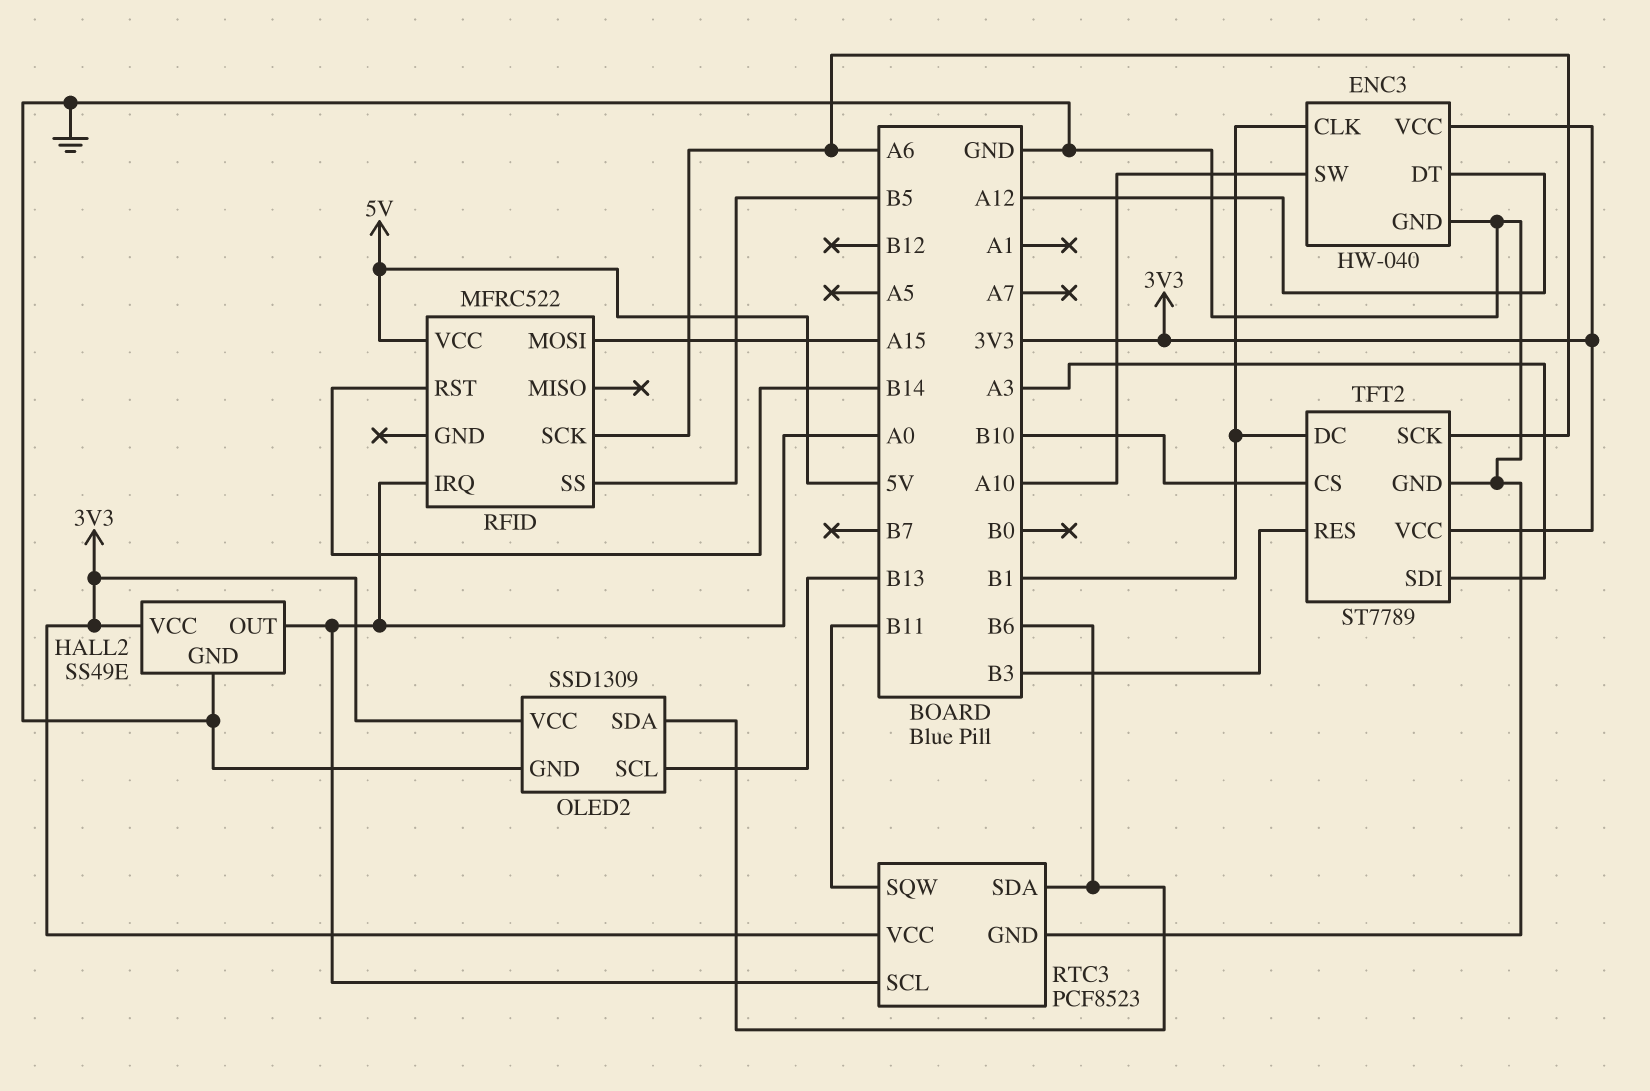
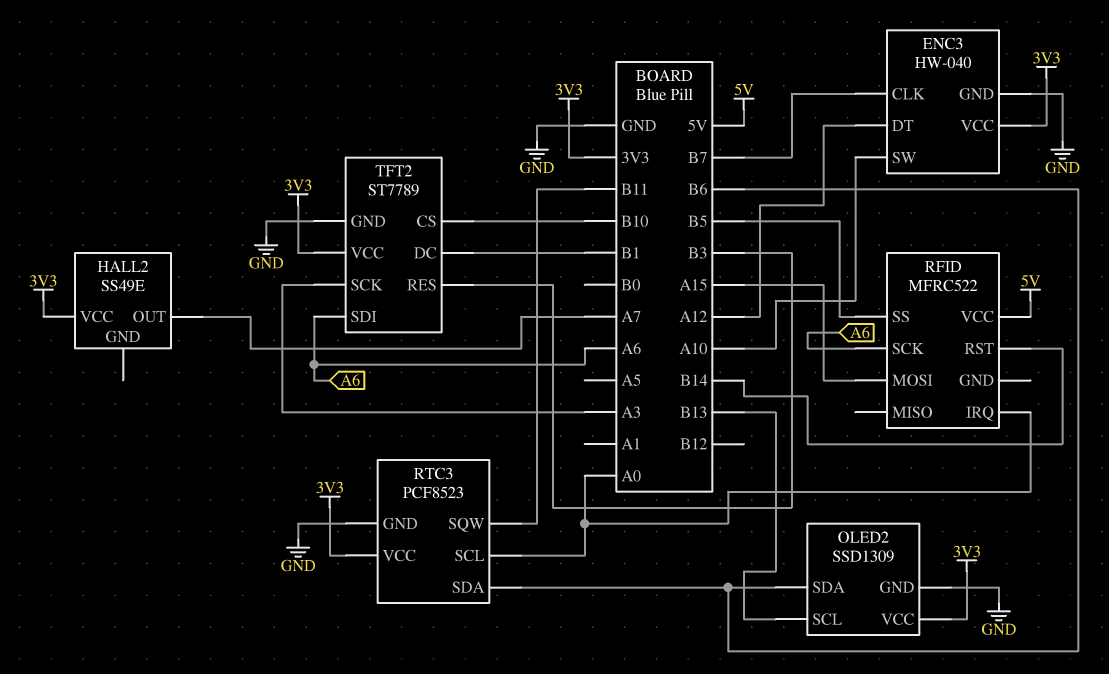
ENC3 pin CLK: B1 -> B7
HALL2 pin GND: GND -> none
HALL2 pin OUT: A0 -> A7
TFT2 pin SCK: A6 -> A3
TFT2 pin SDI: A3 -> A6

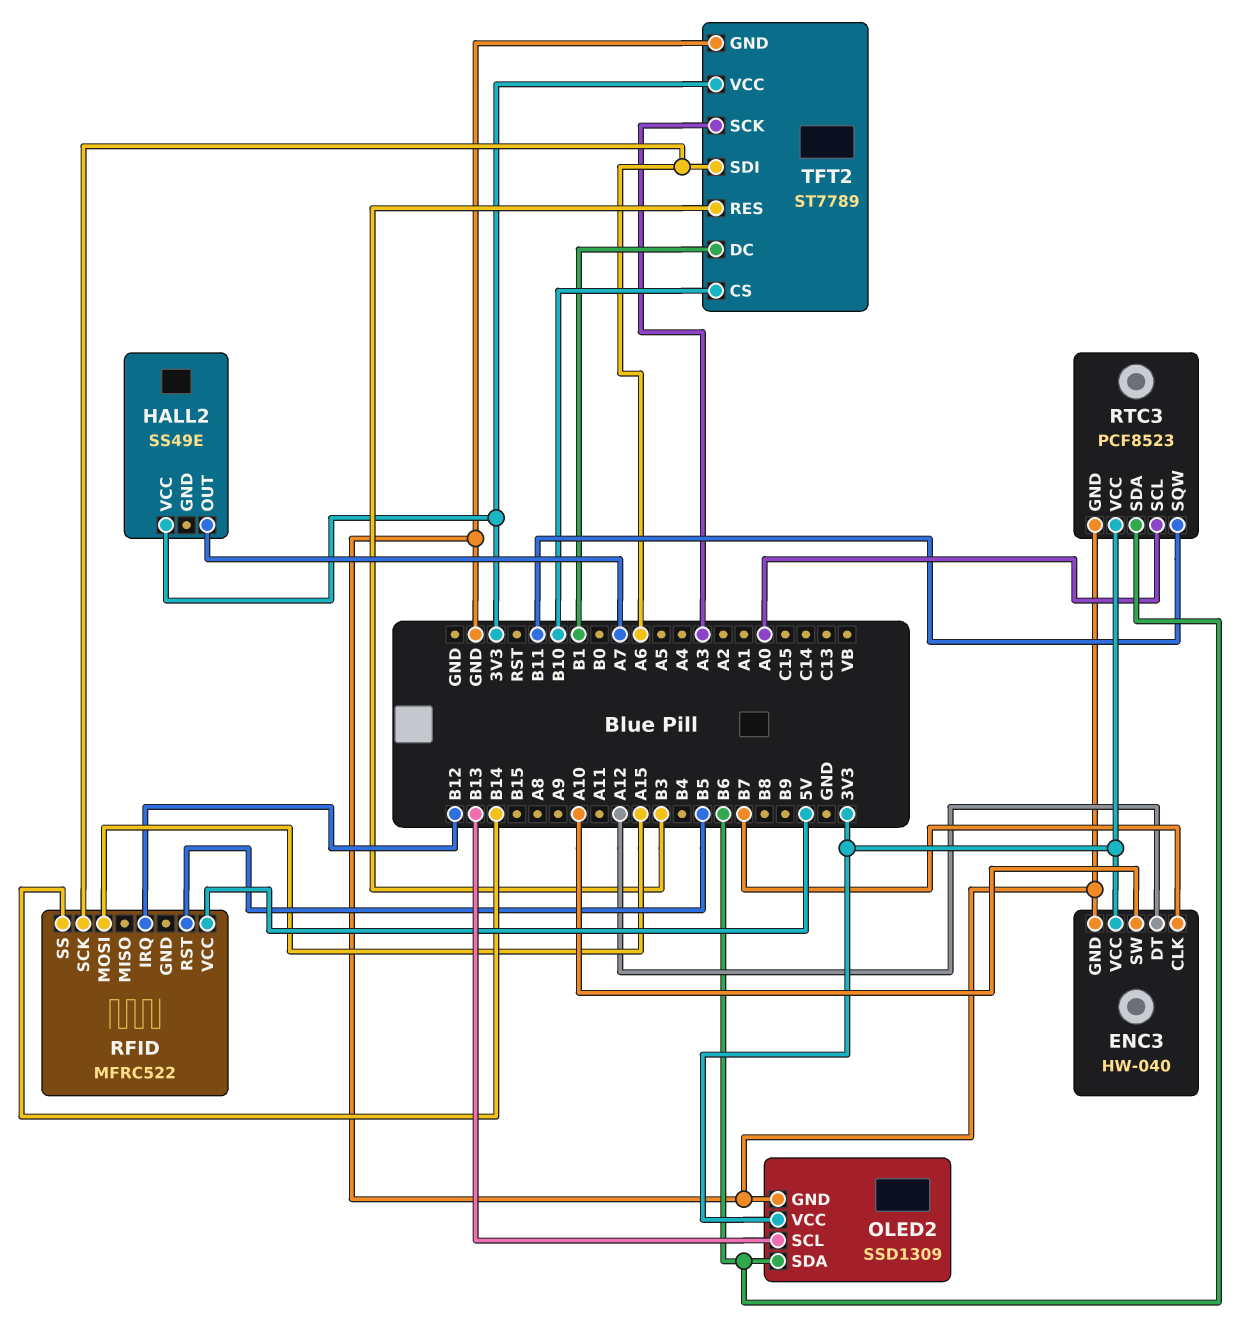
RFID pin IRQ: A0 -> B12
RFID pin RST: B14 -> B5
RFID pin SS: B5 -> B14

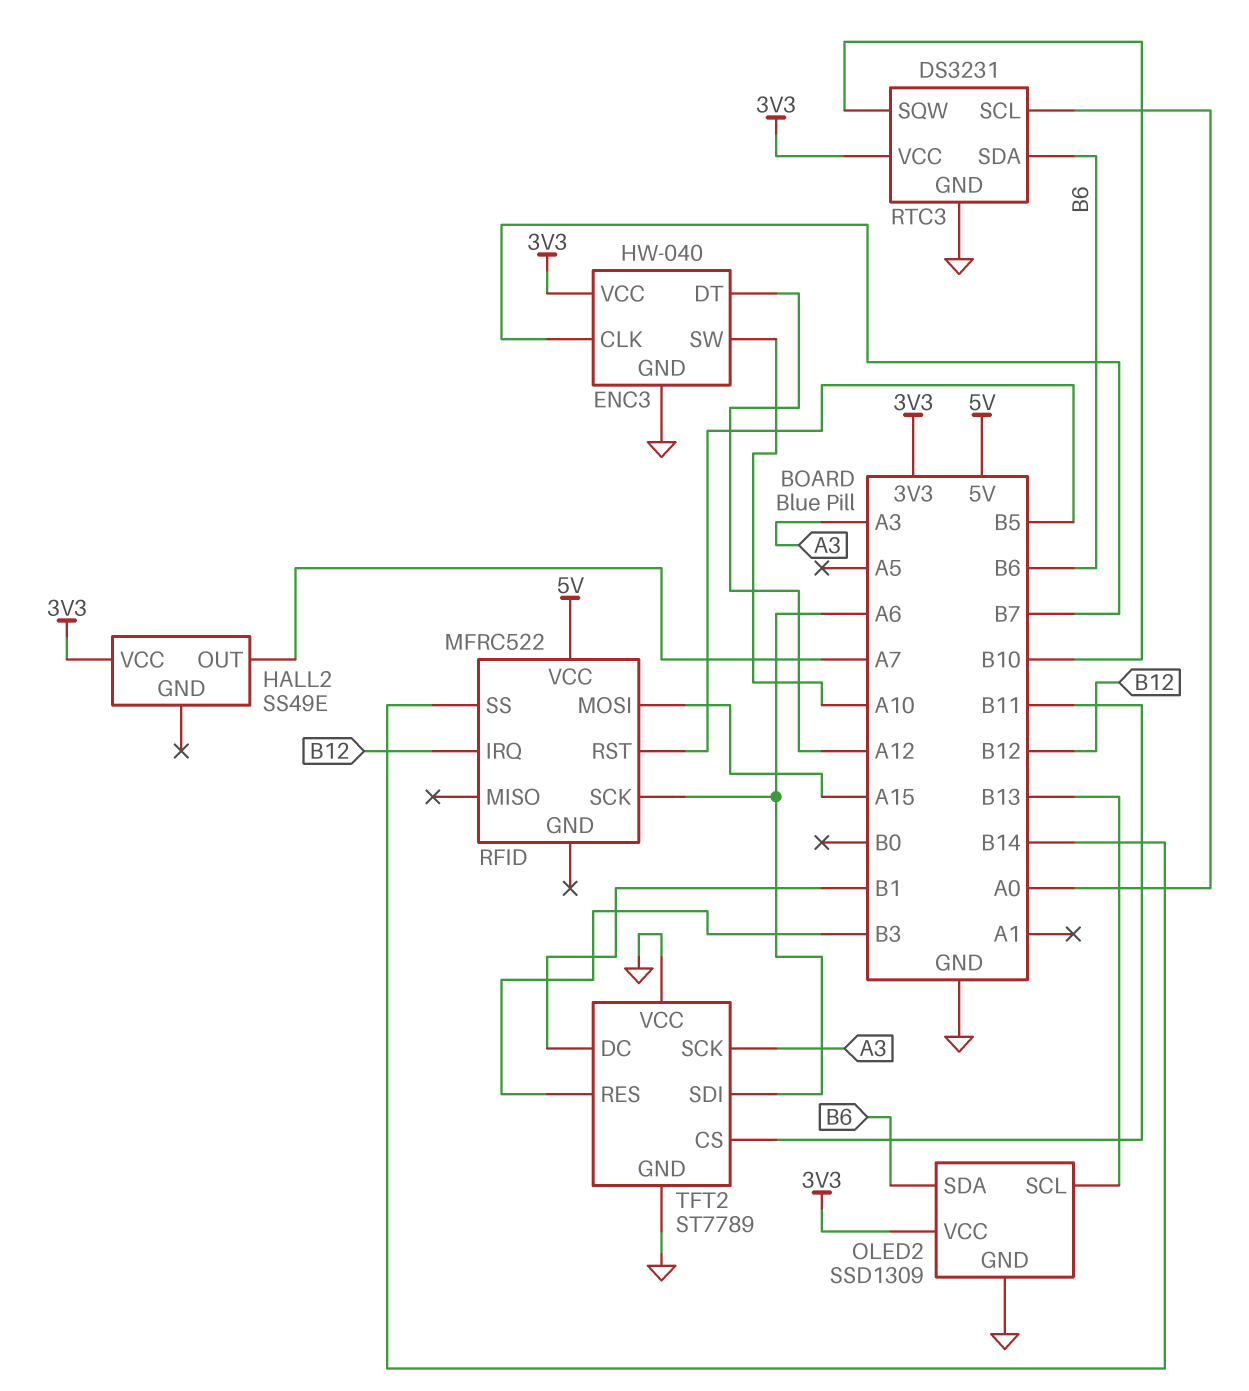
RTC3: PCF8523 -> DS3231
RTC3 pin SQW: B11 -> B10
TFT2 pin CS: B10 -> B11
TFT2 pin VCC: 3V3 -> GND

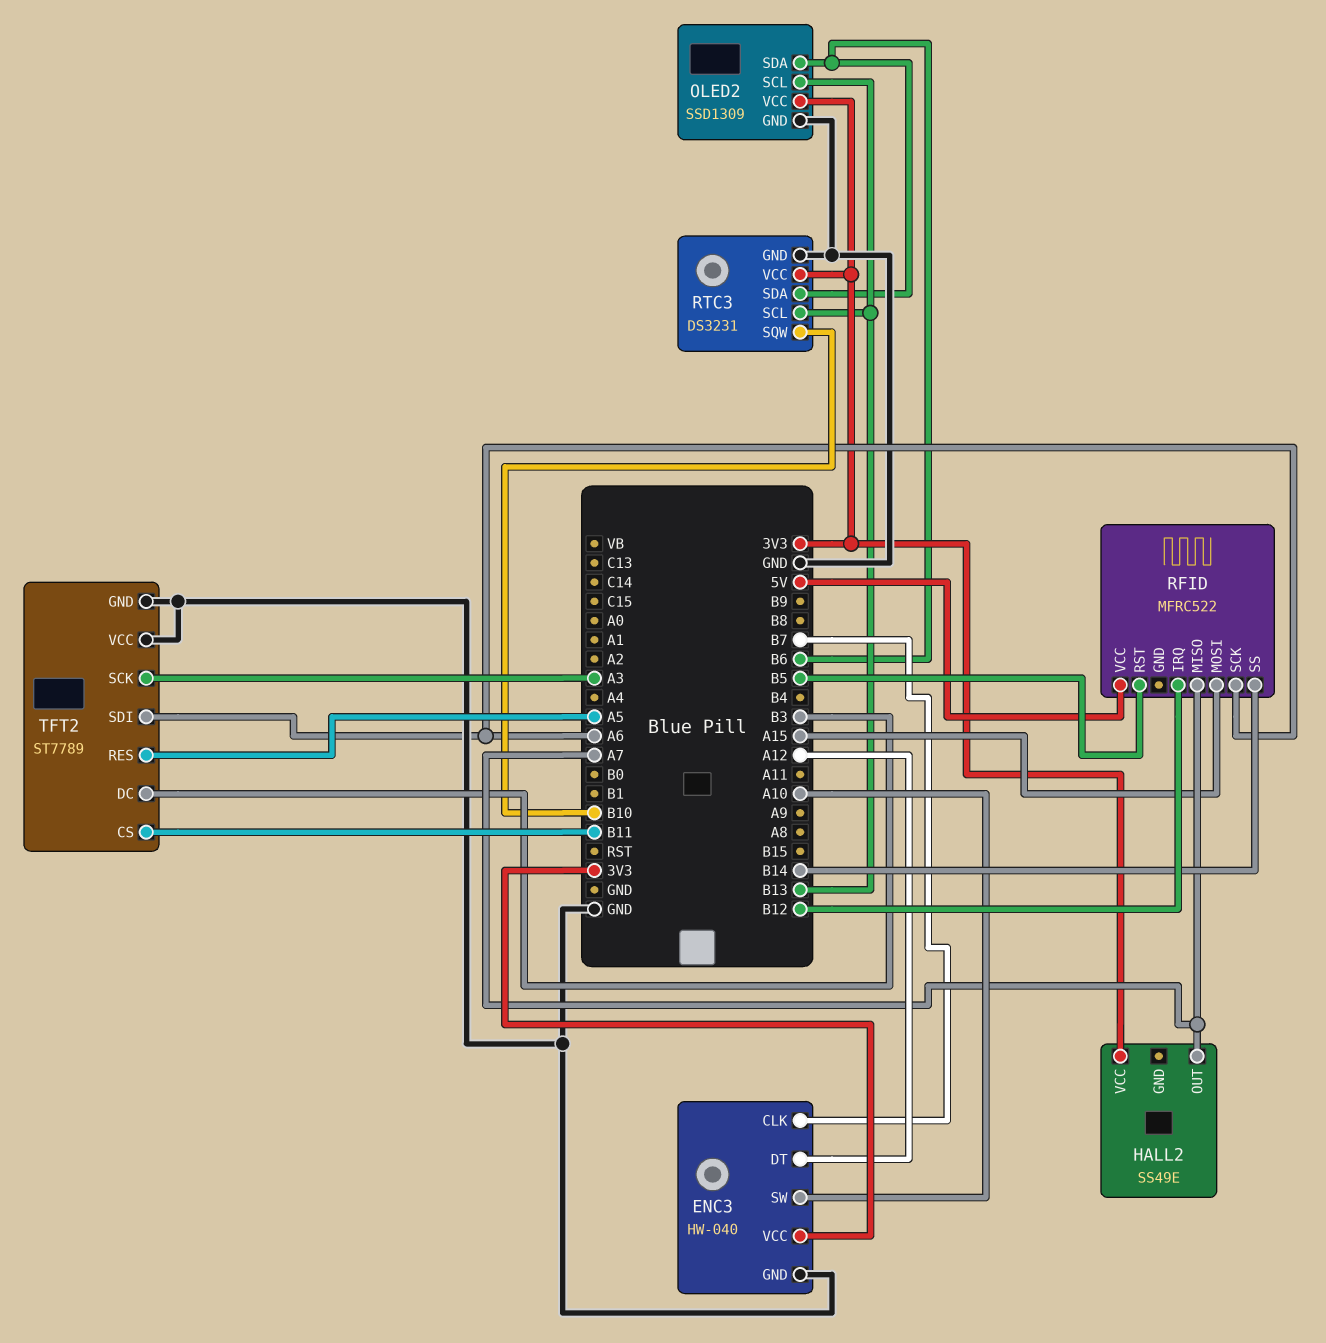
RFID pin MISO: none -> A7
RTC3 pin SCL: A0 -> B13
TFT2 pin DC: B1 -> B3
TFT2 pin RES: B3 -> A5

